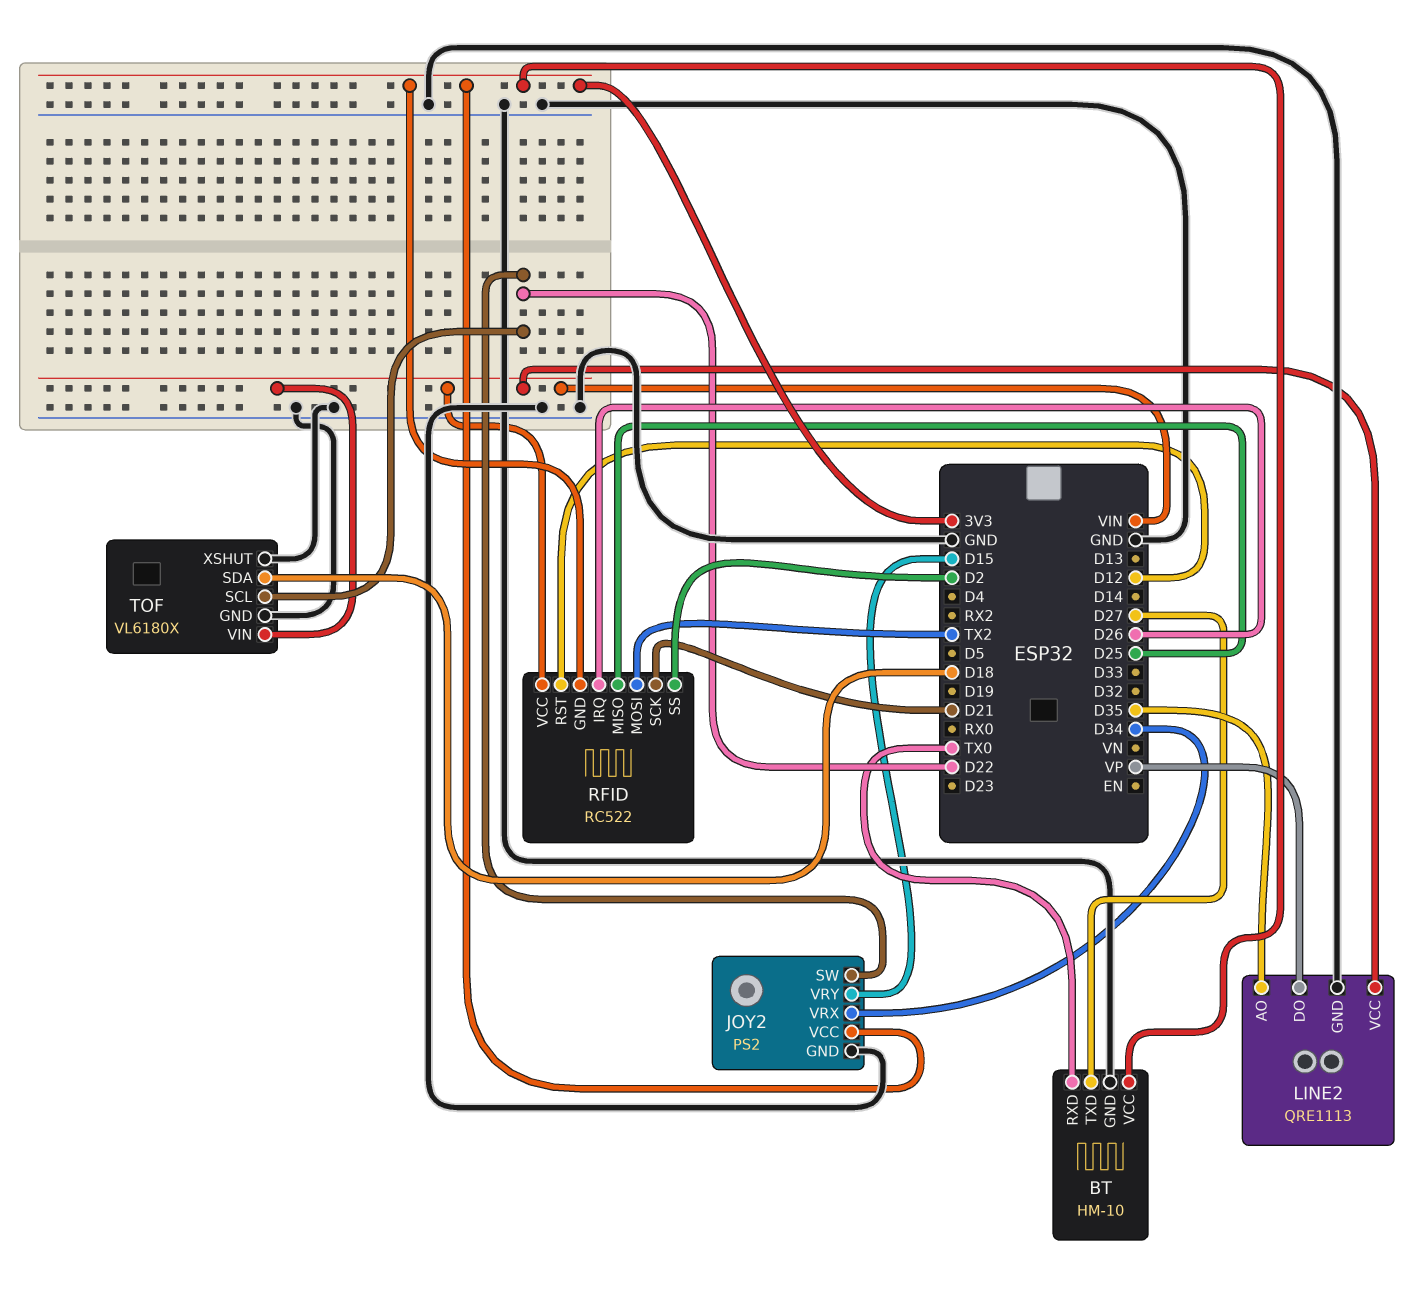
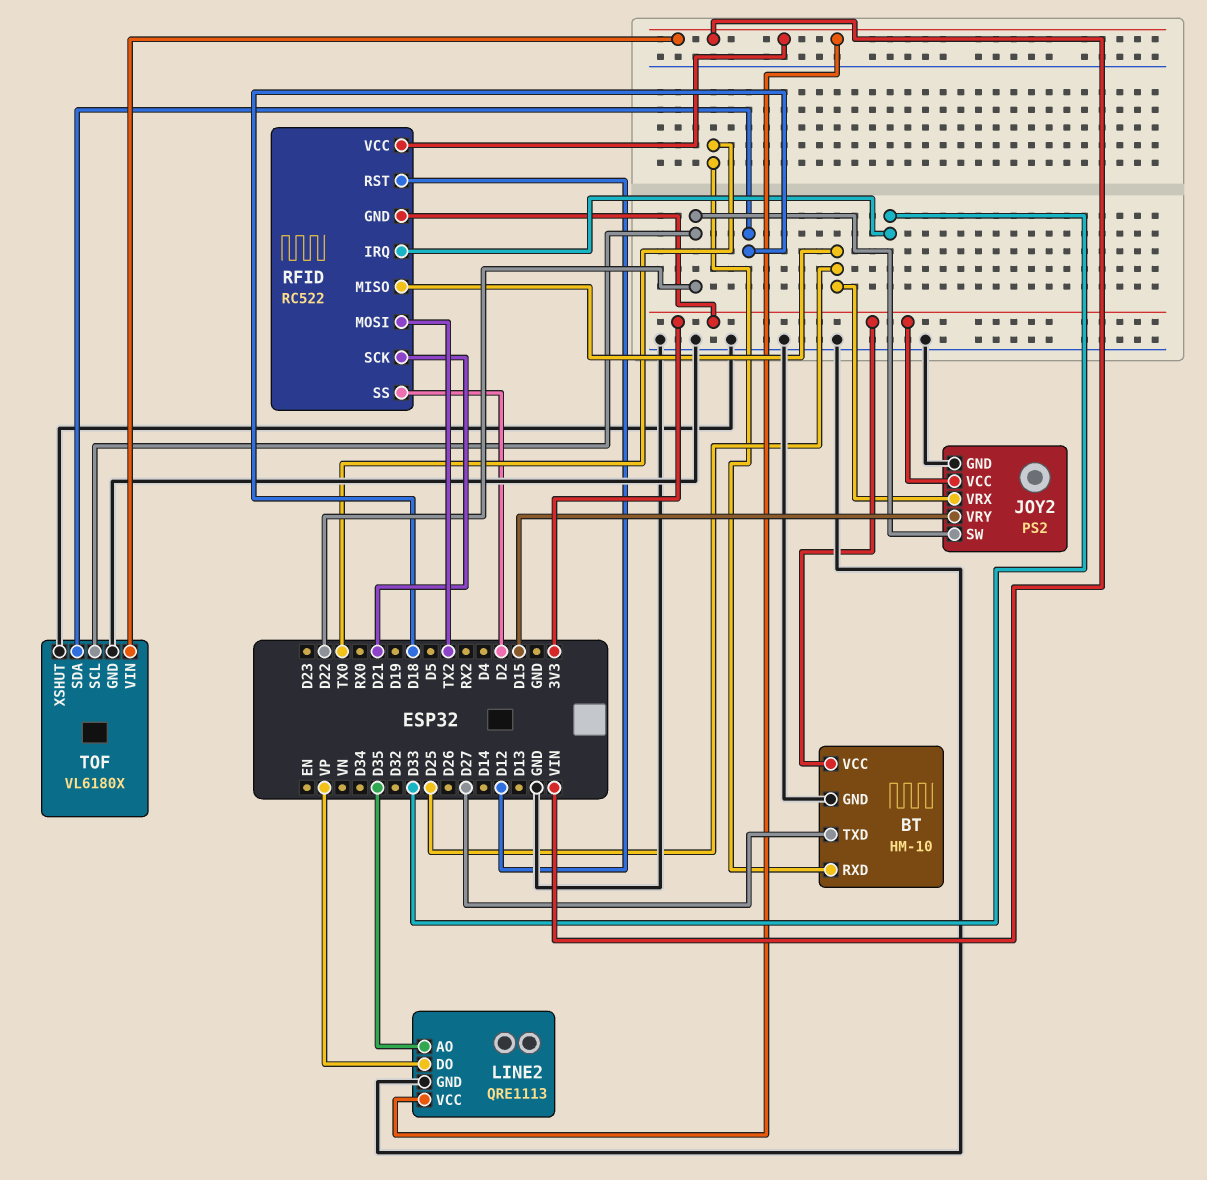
JOY2 pin VRX: D34 -> D25
RFID pin IRQ: D26 -> D33

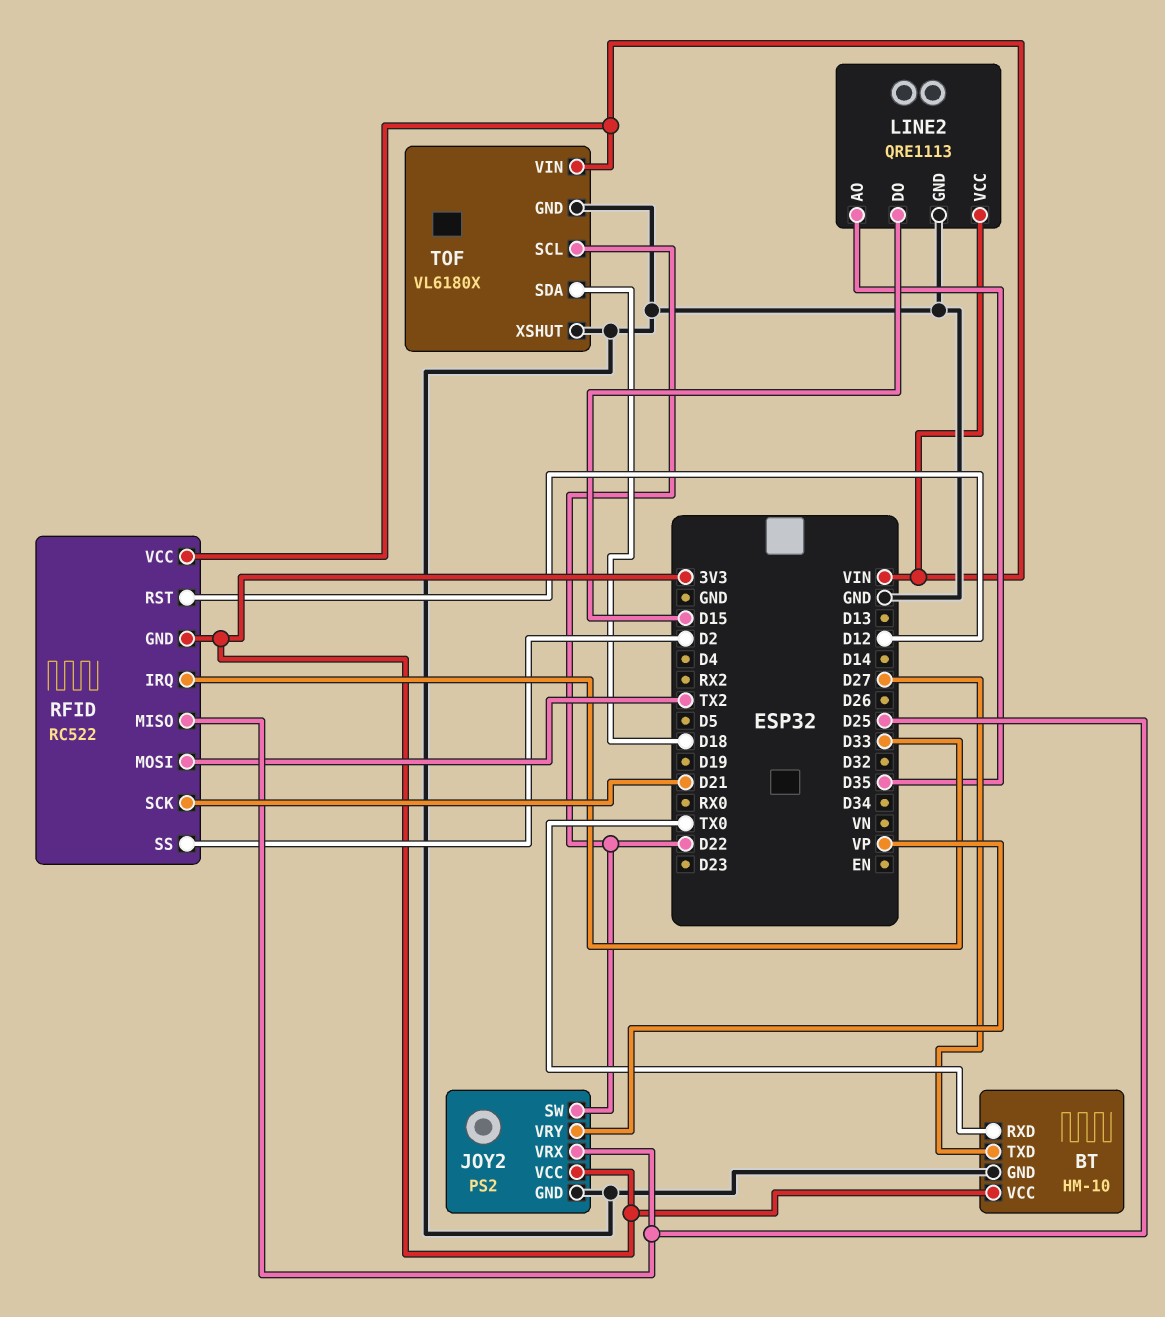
JOY2 pin VRY: D15 -> VP
LINE2 pin DO: VP -> D15

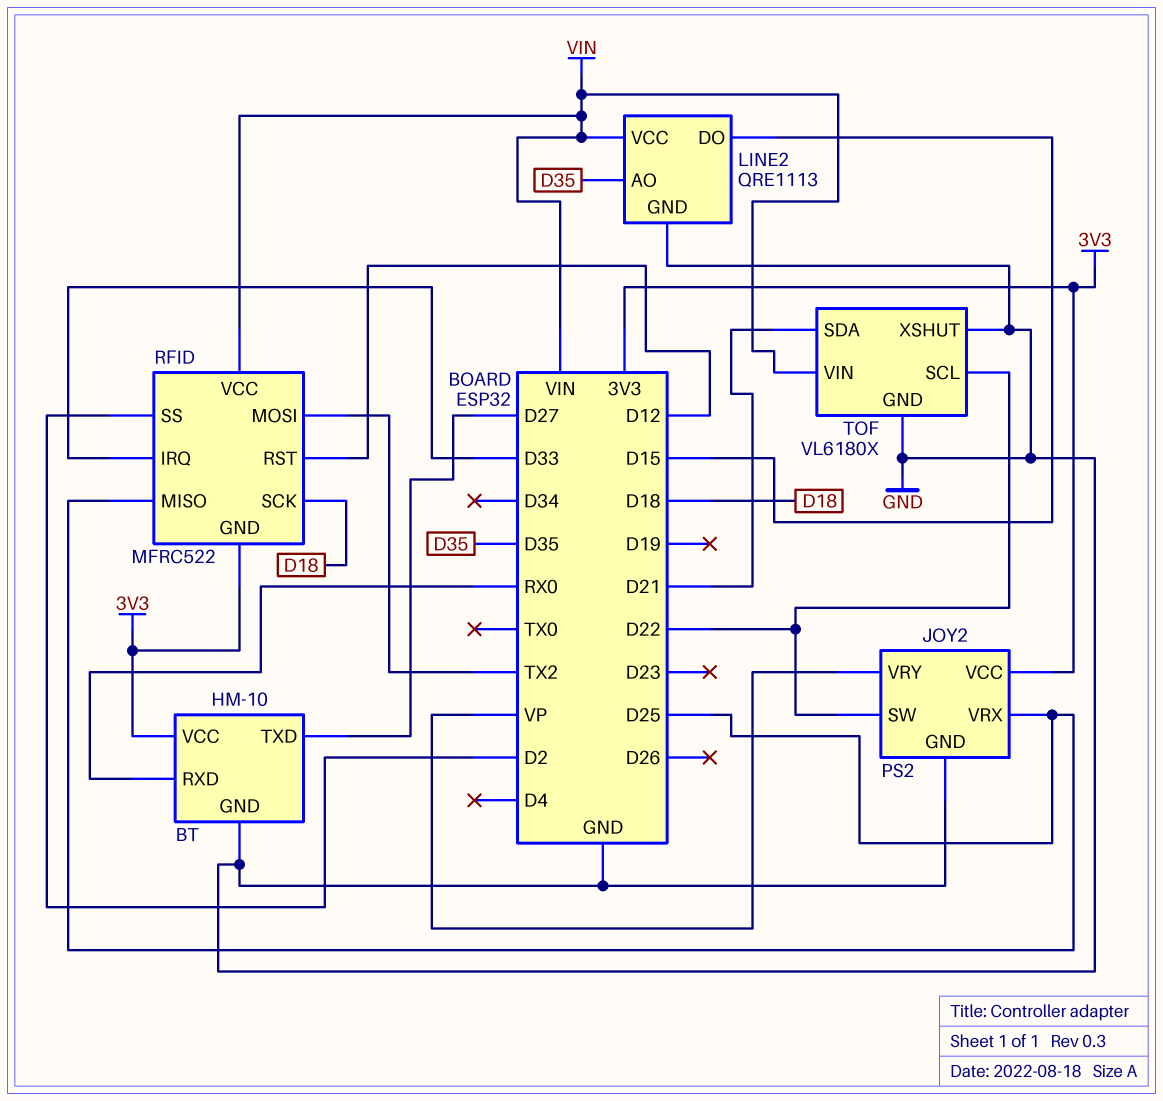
BT pin RXD: TX0 -> RX0
RFID: RC522 -> MFRC522
RFID pin SCK: D21 -> D18
TOF pin SDA: D18 -> D21

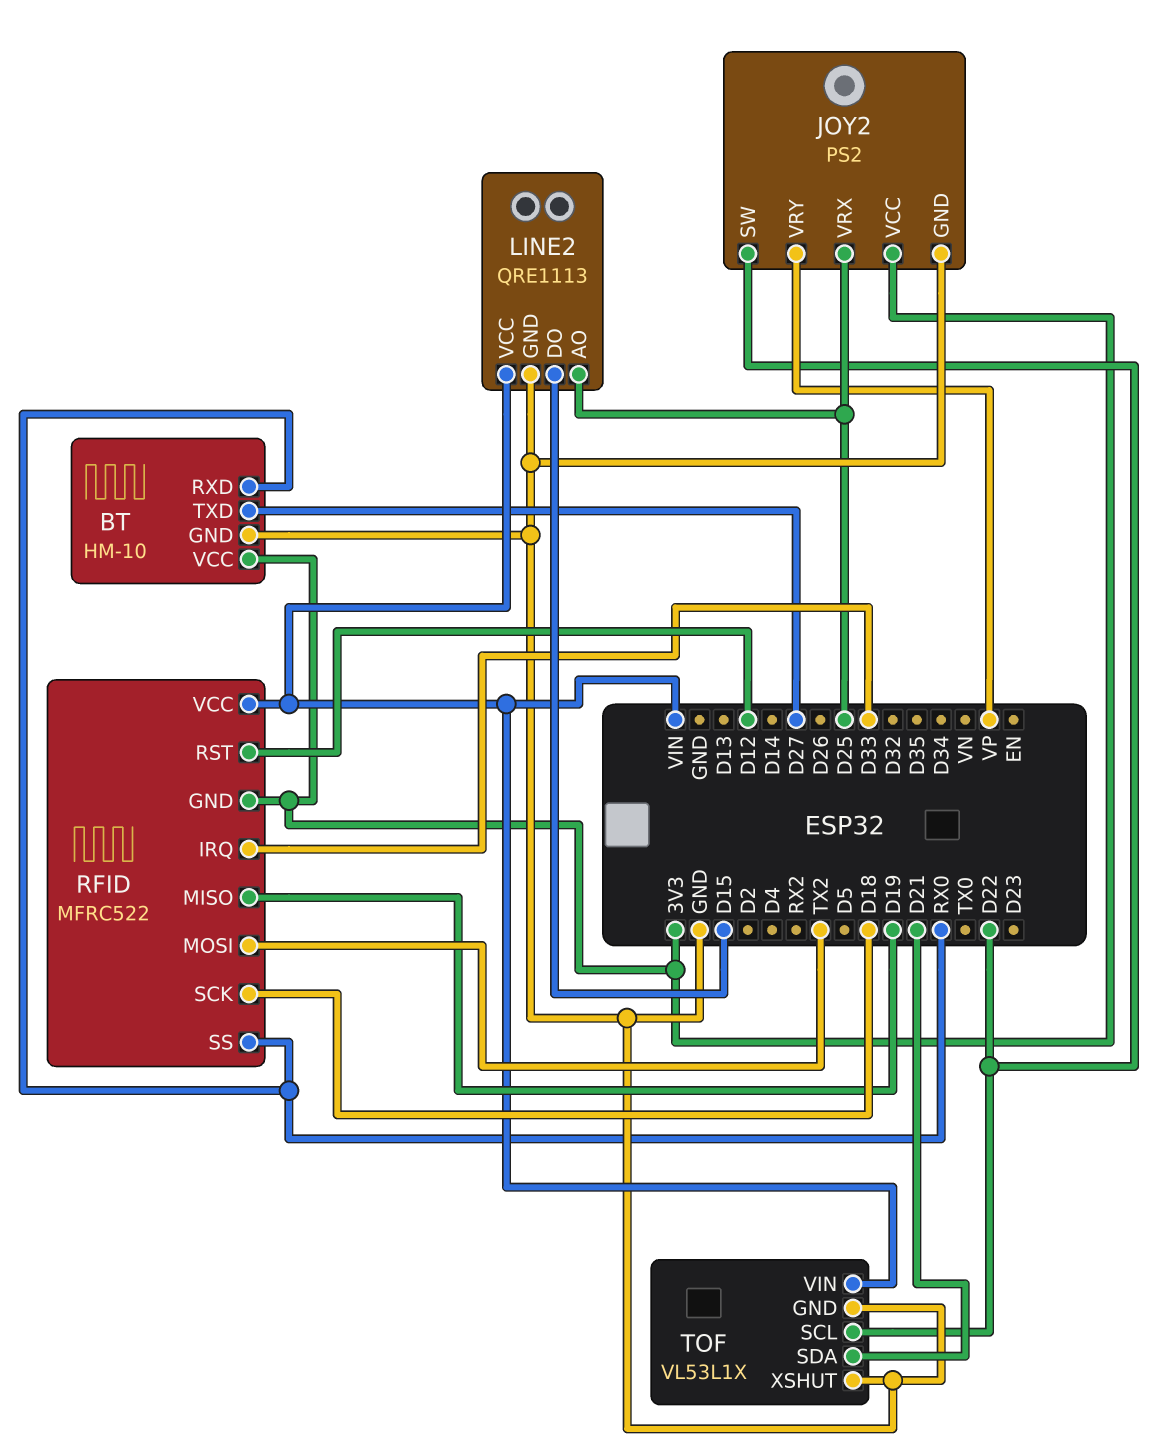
LINE2 pin AO: D35 -> D25
RFID pin MISO: D25 -> D19
RFID pin SS: D2 -> RX0
TOF: VL6180X -> VL53L1X

